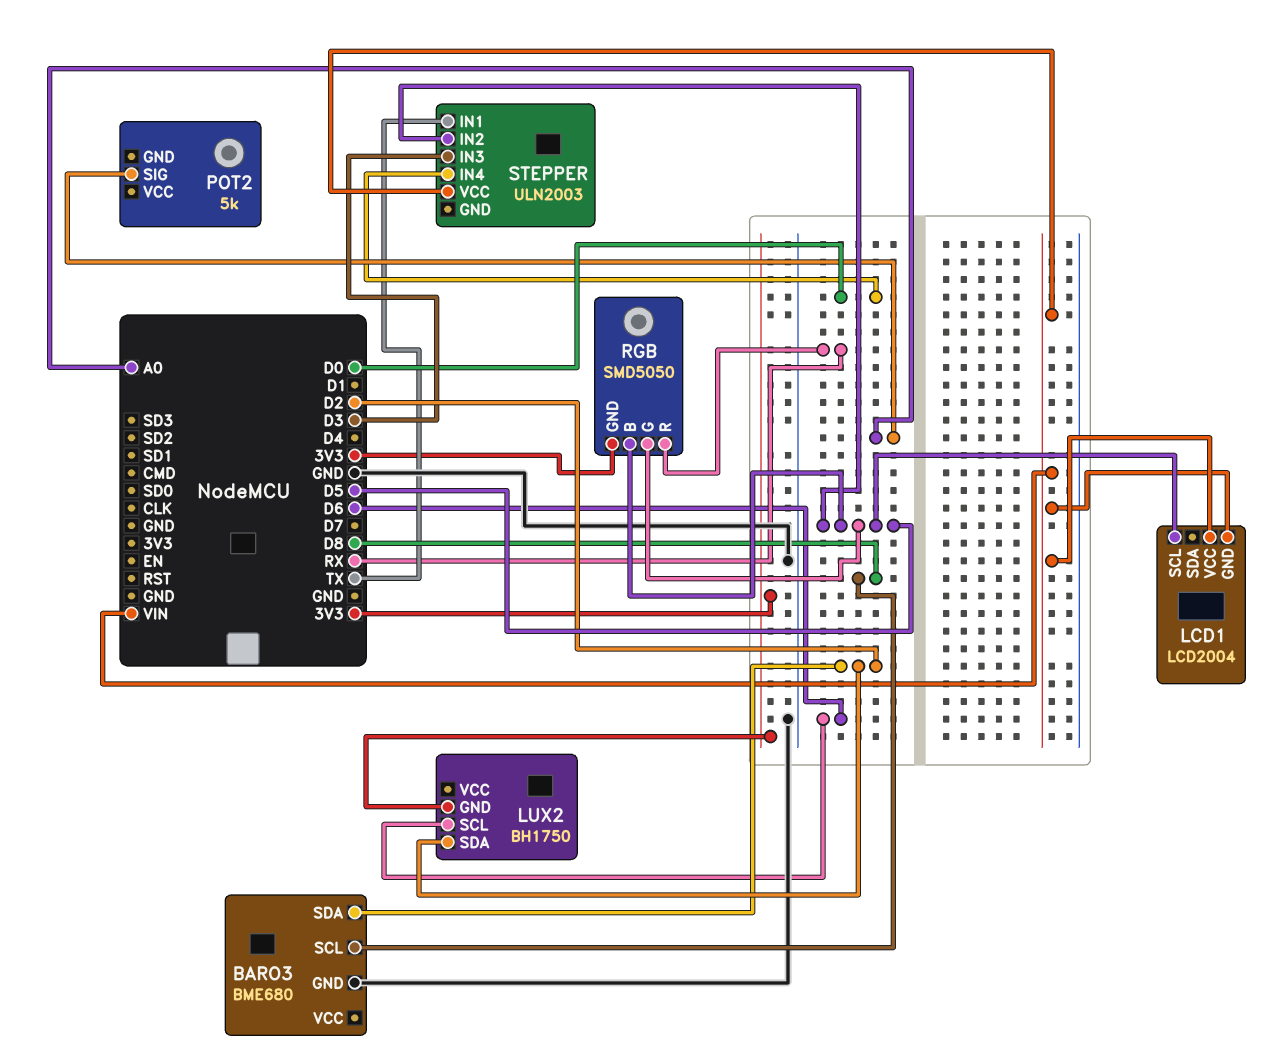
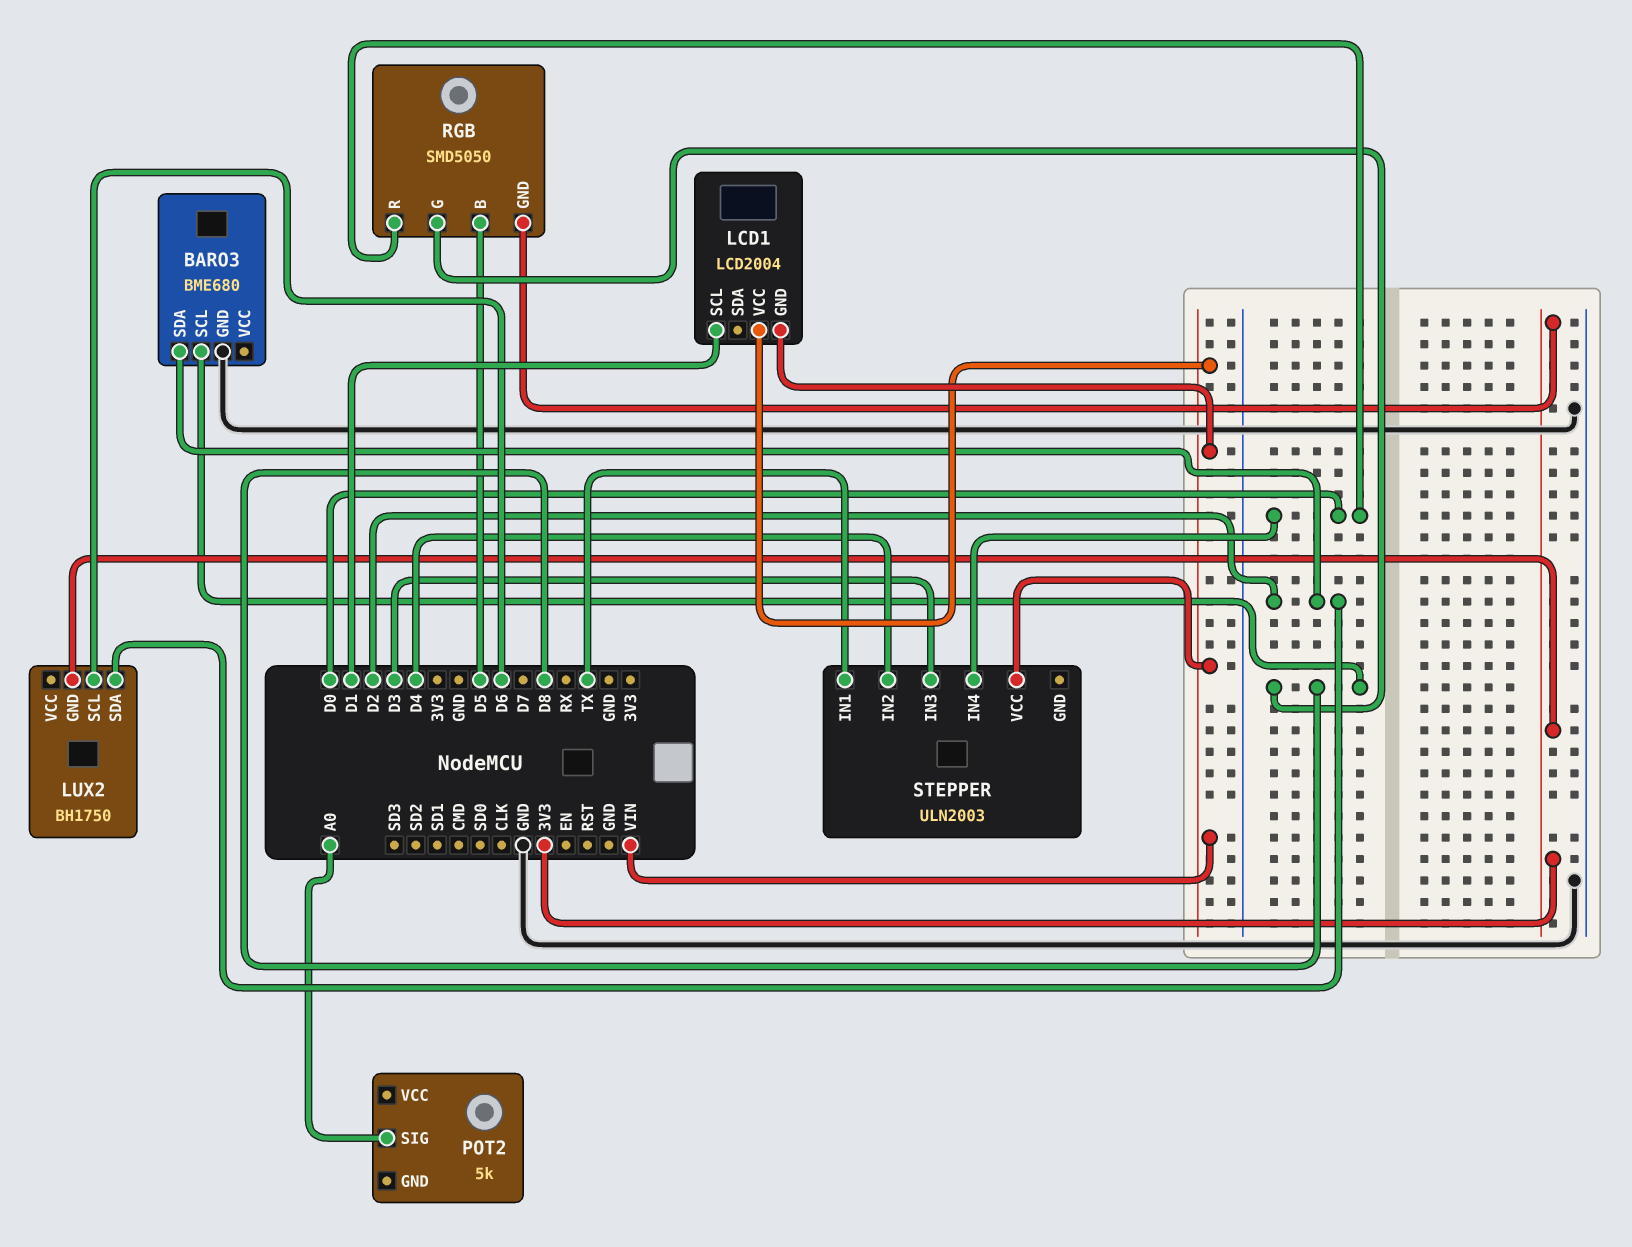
LCD1 pin SCL: D5 -> D1
RGB pin G: D5 -> D8
RGB pin R: RX -> D0
STEPPER pin IN2: D5 -> D4

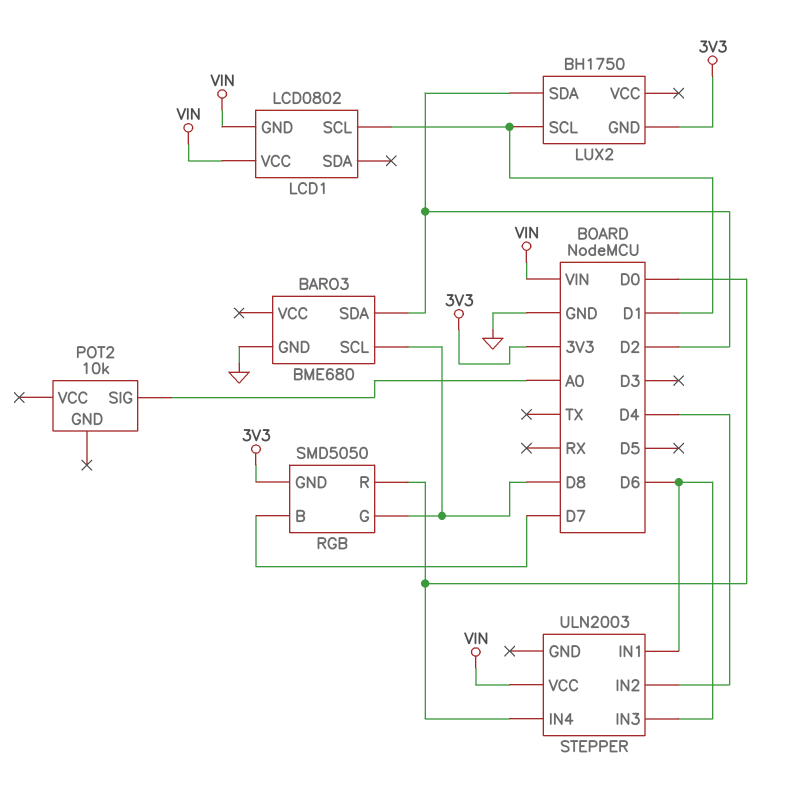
LCD1: LCD2004 -> LCD0802
LUX2 pin SCL: D6 -> D1
POT2: 5k -> 10k
RGB pin B: D5 -> D7
STEPPER pin IN1: TX -> D6
STEPPER pin IN3: D3 -> D6

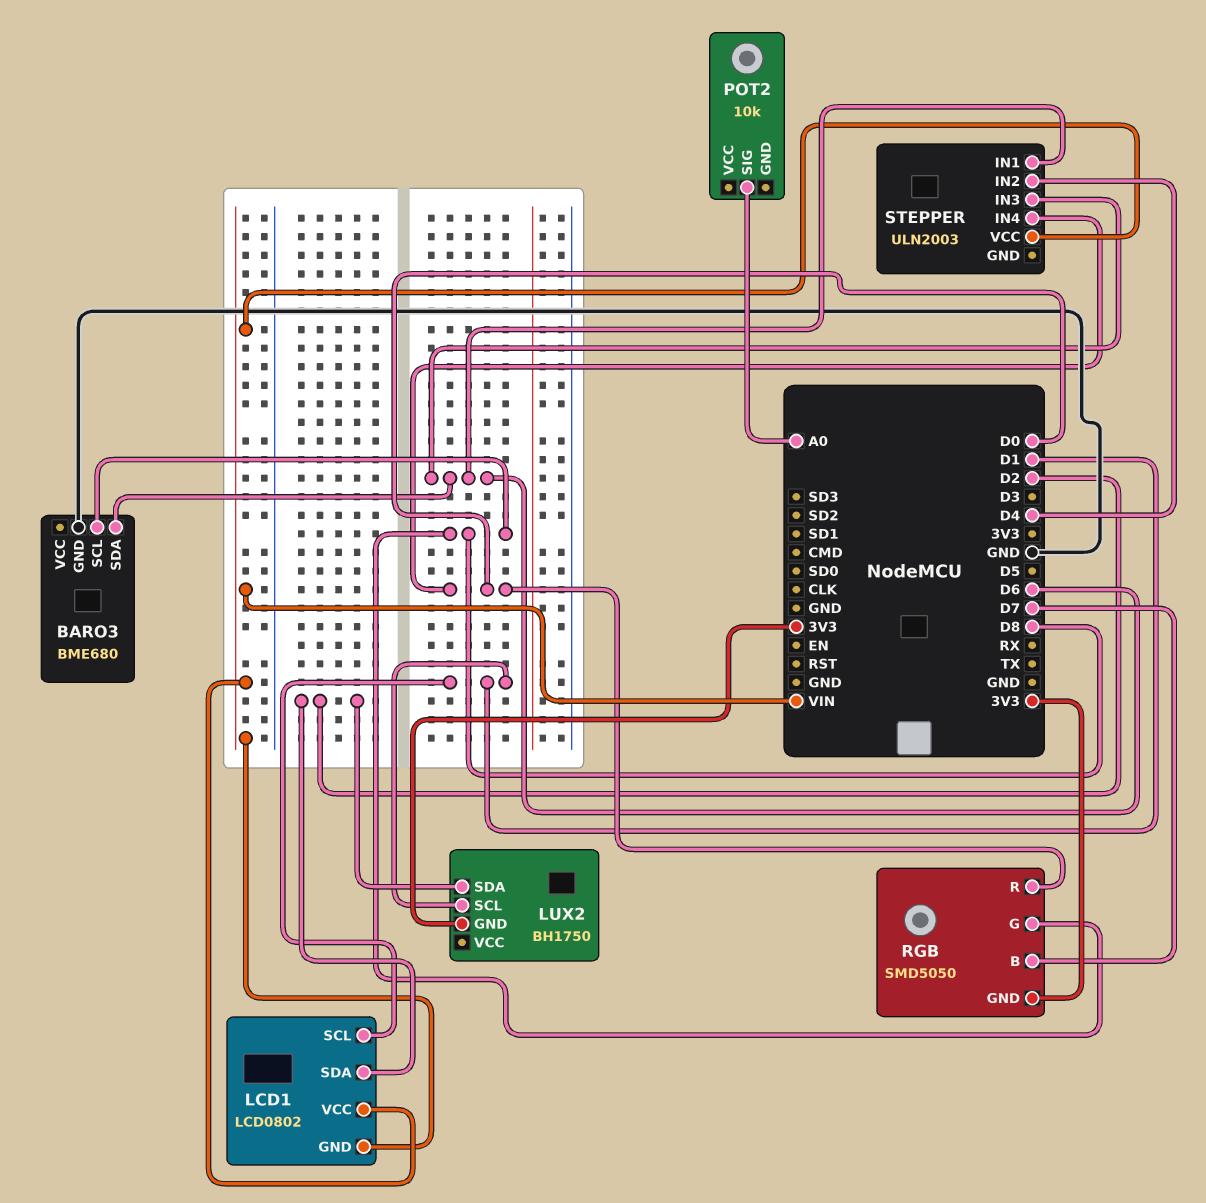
BARO3 pin SDA: D2 -> D6
LCD1 pin SDA: none -> D2

